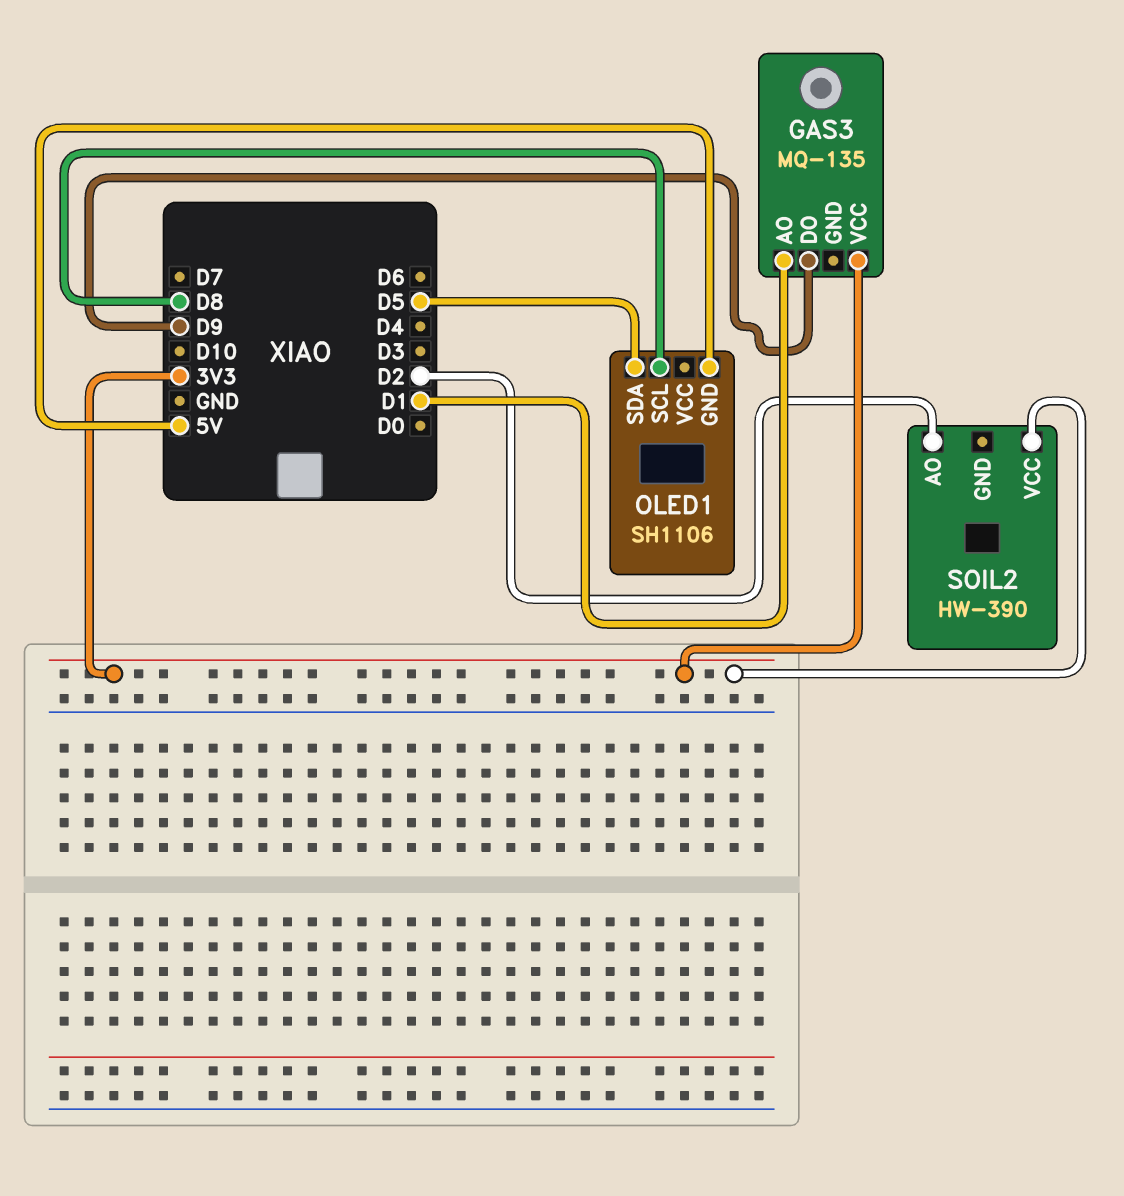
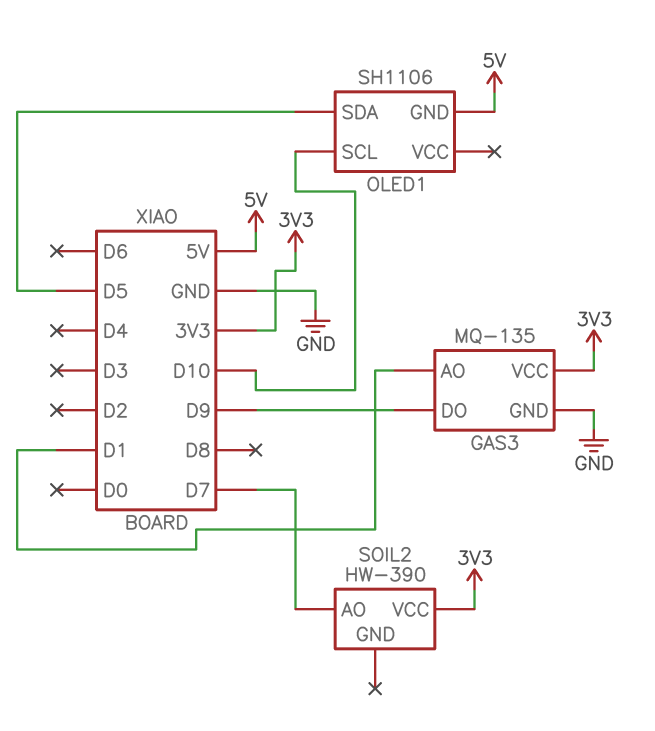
GAS3 pin GND: none -> GND
OLED1 pin SCL: D8 -> D10
SOIL2 pin AO: D2 -> D7

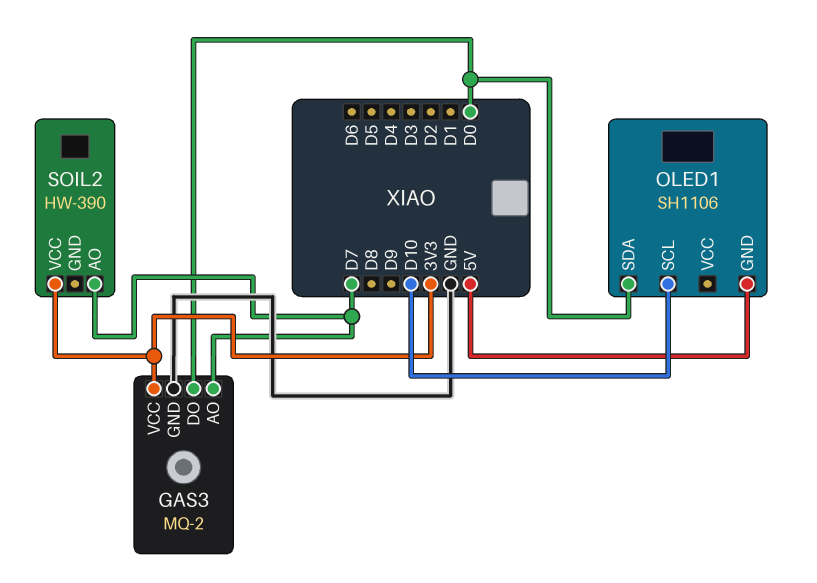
GAS3: MQ-135 -> MQ-2
GAS3 pin AO: D1 -> D7
GAS3 pin DO: D9 -> D0
OLED1 pin SDA: D5 -> D0

